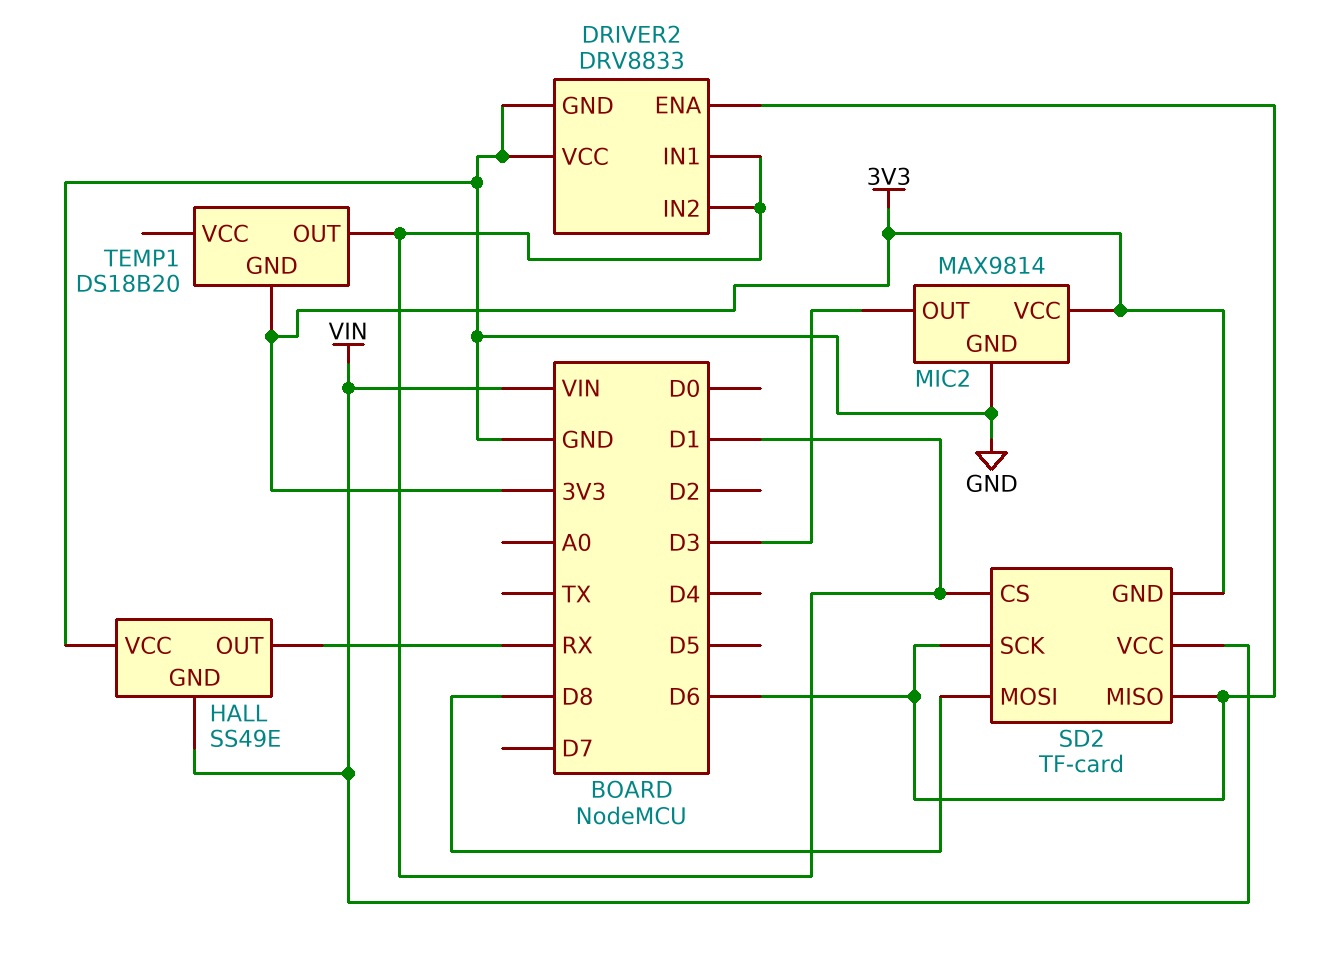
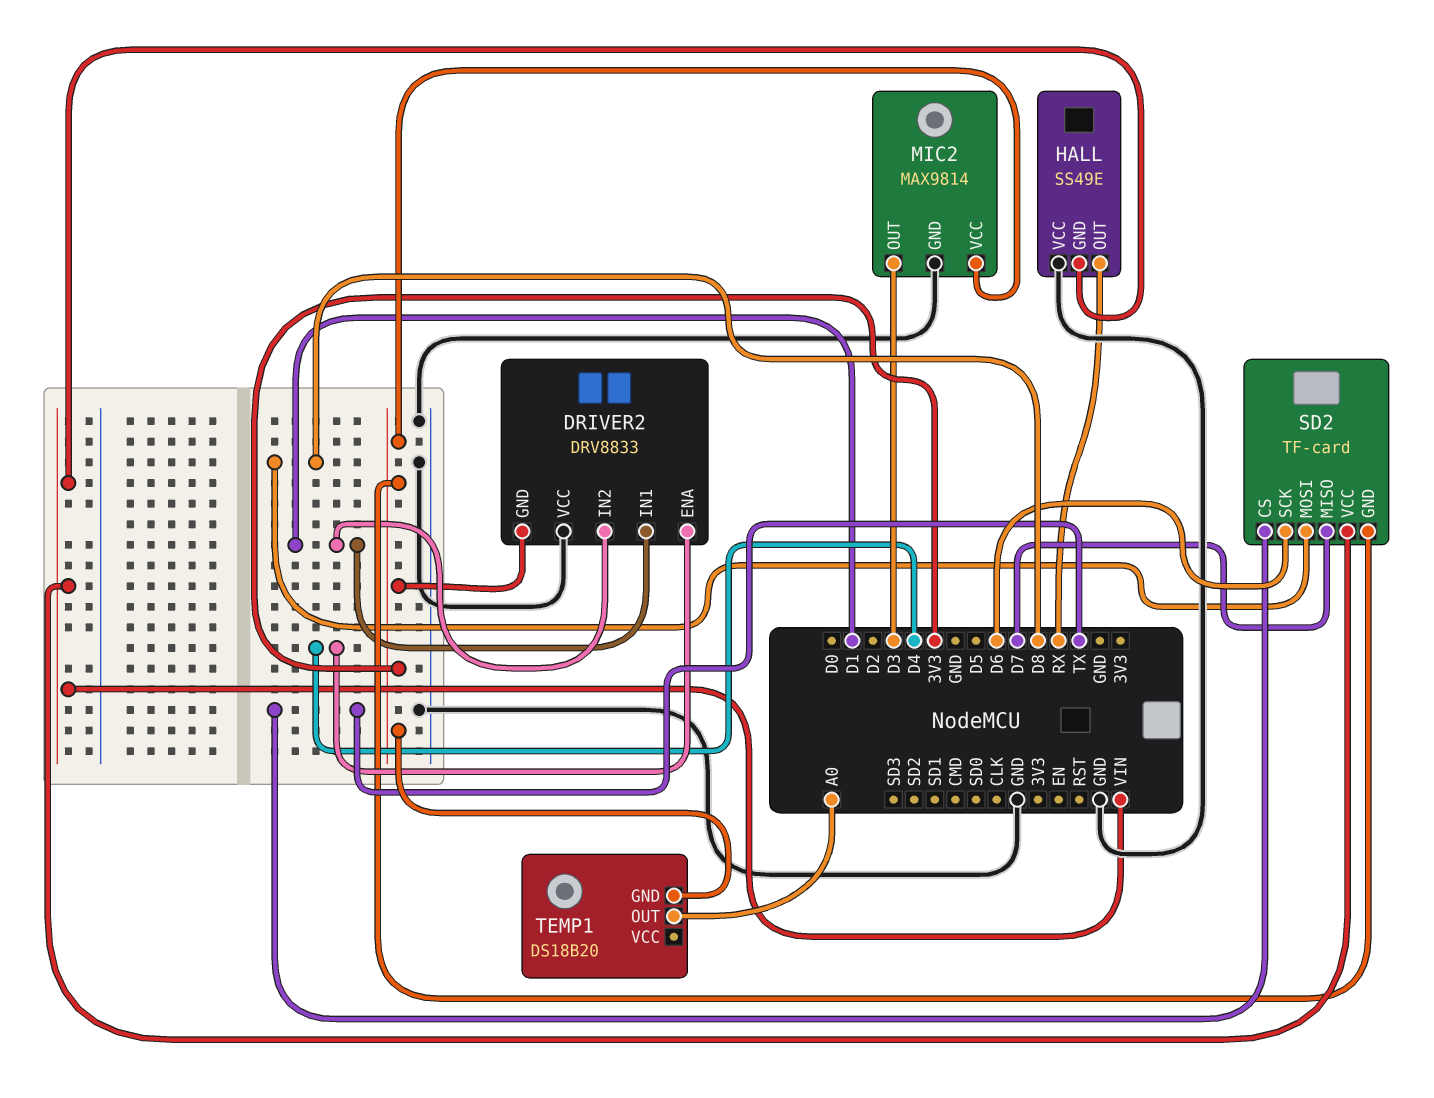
DRIVER2 pin ENA: D6 -> D4
DRIVER2 pin GND: GND -> 3V3
SD2 pin CS: D1 -> TX
SD2 pin MISO: D6 -> D7
TEMP1 pin OUT: D1 -> A0

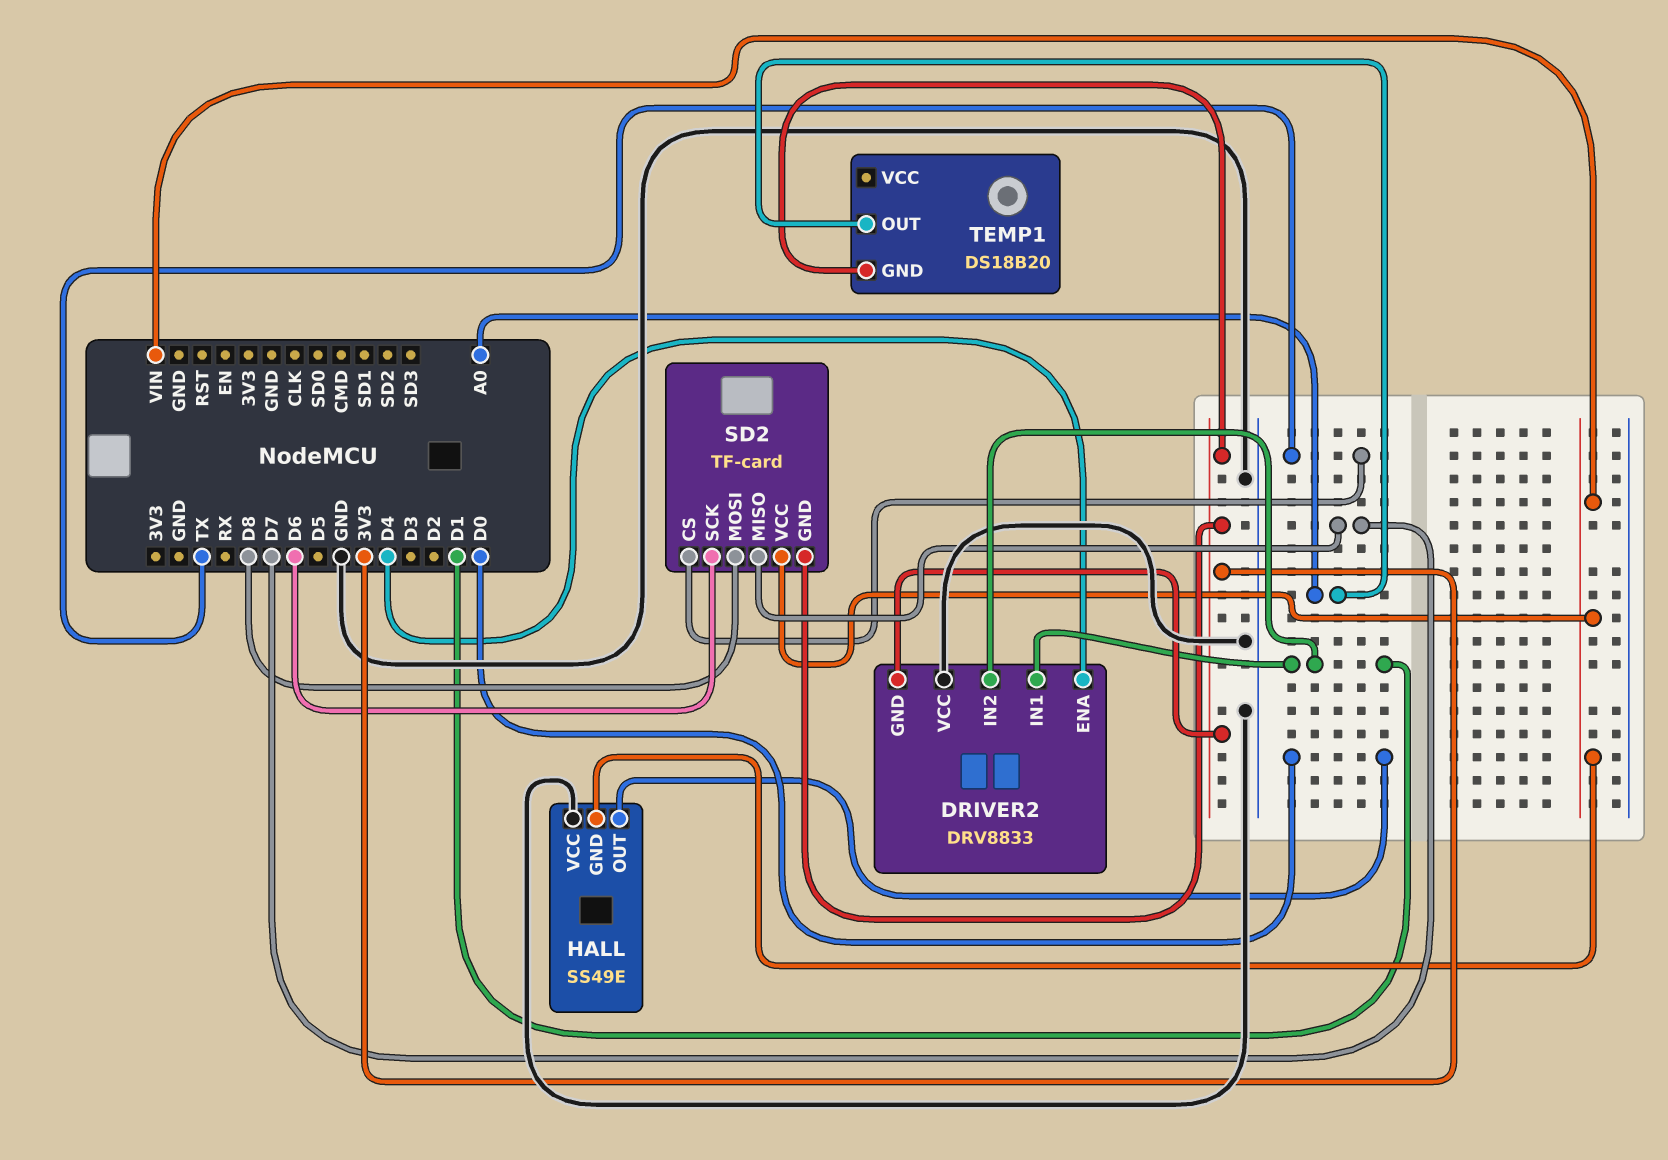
HALL pin OUT: RX -> D0
MIC2: MAX9814 -> none
MIC2 pin GND: GND -> none
MIC2 pin OUT: D3 -> none
MIC2 pin VCC: 3V3 -> none

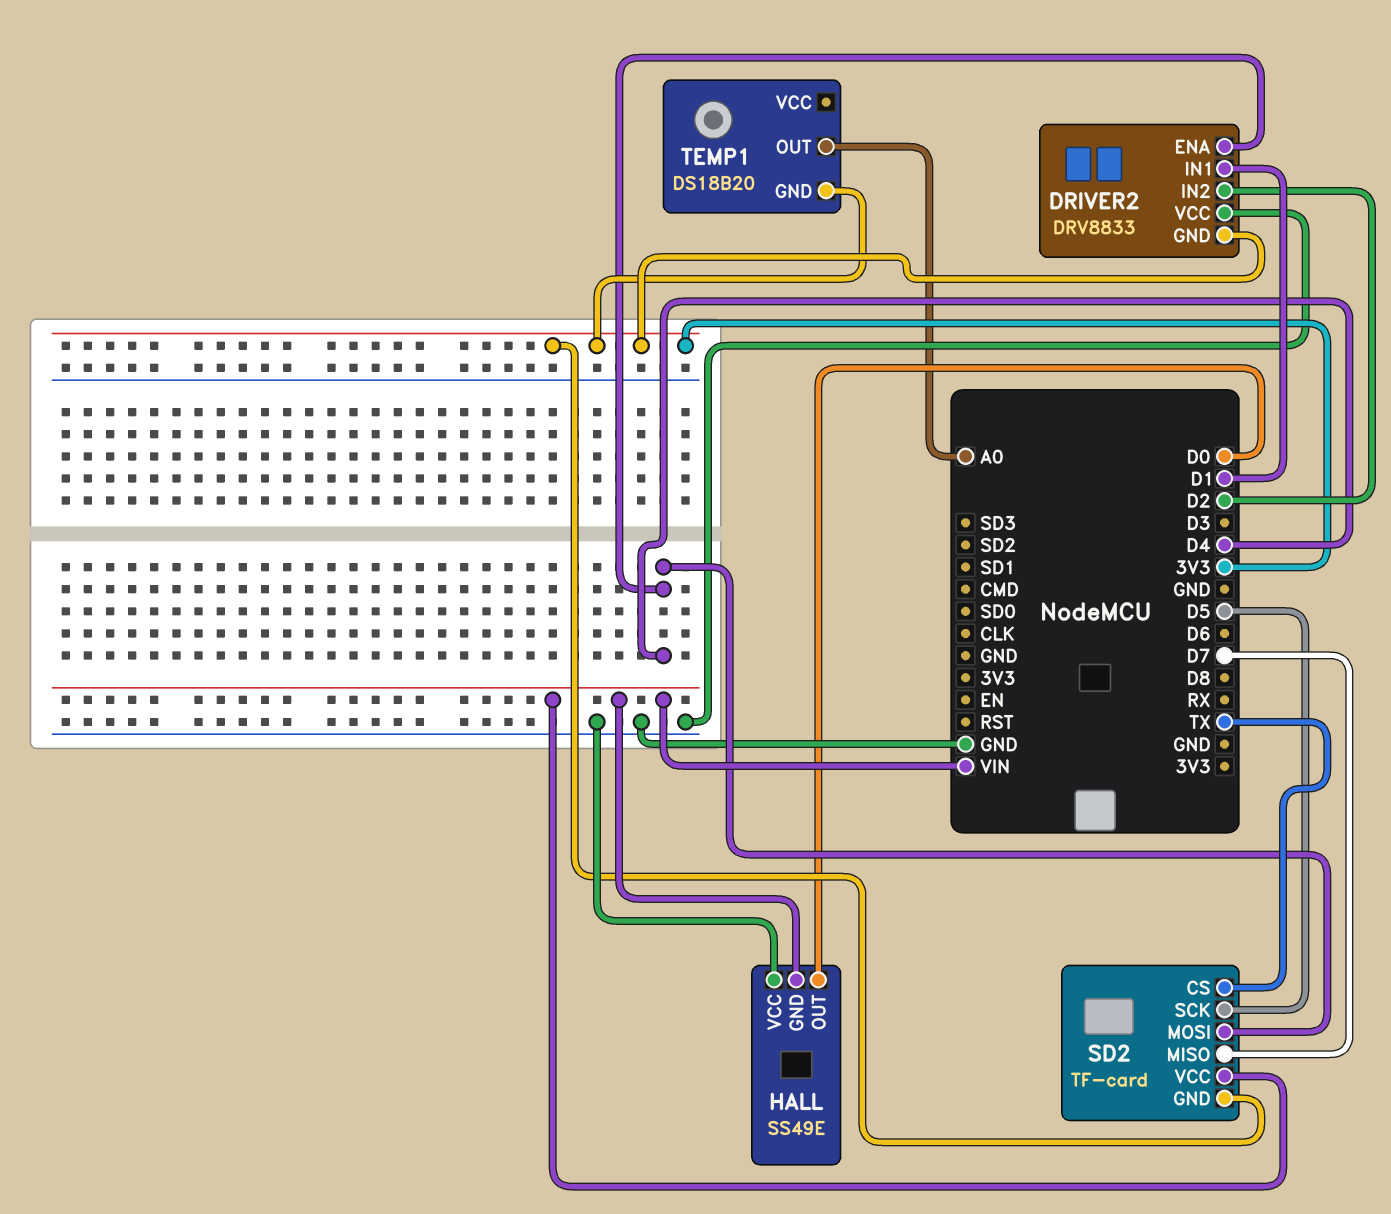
DRIVER2 pin IN2: D1 -> D2
SD2 pin MOSI: D8 -> D4
SD2 pin SCK: D6 -> D5

